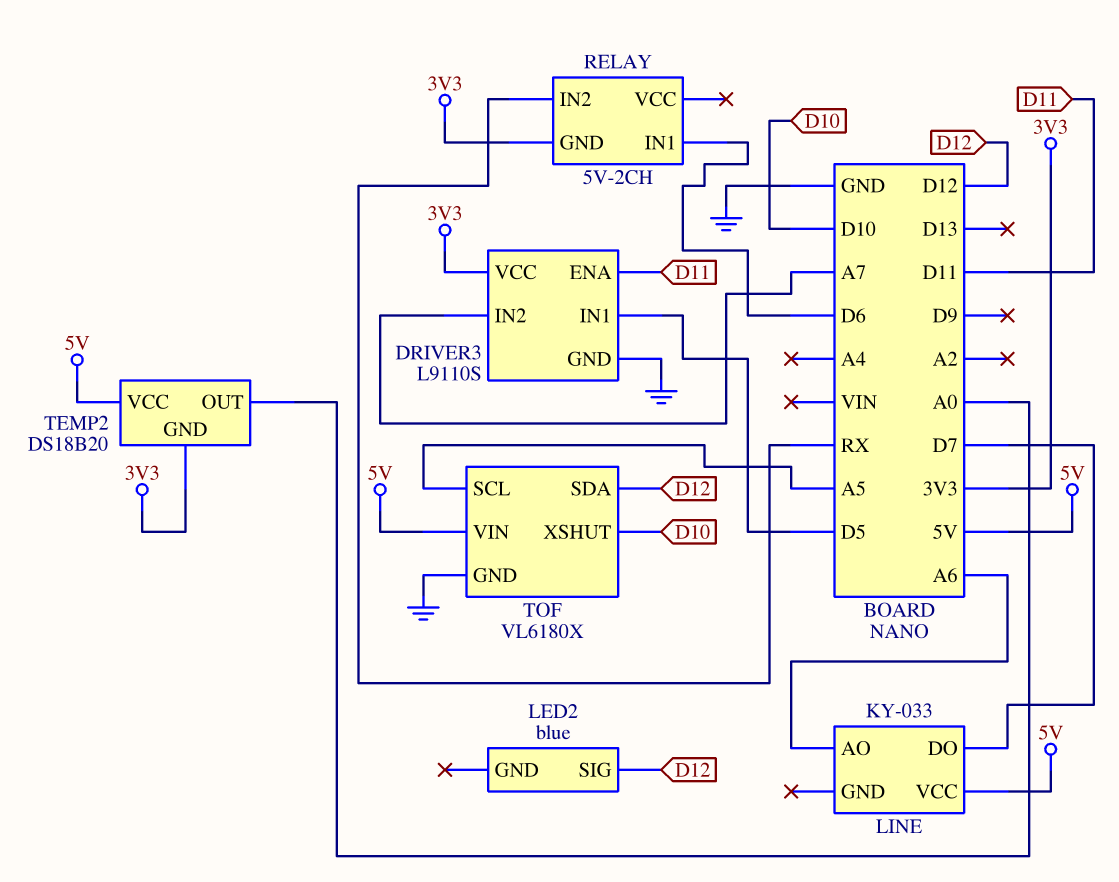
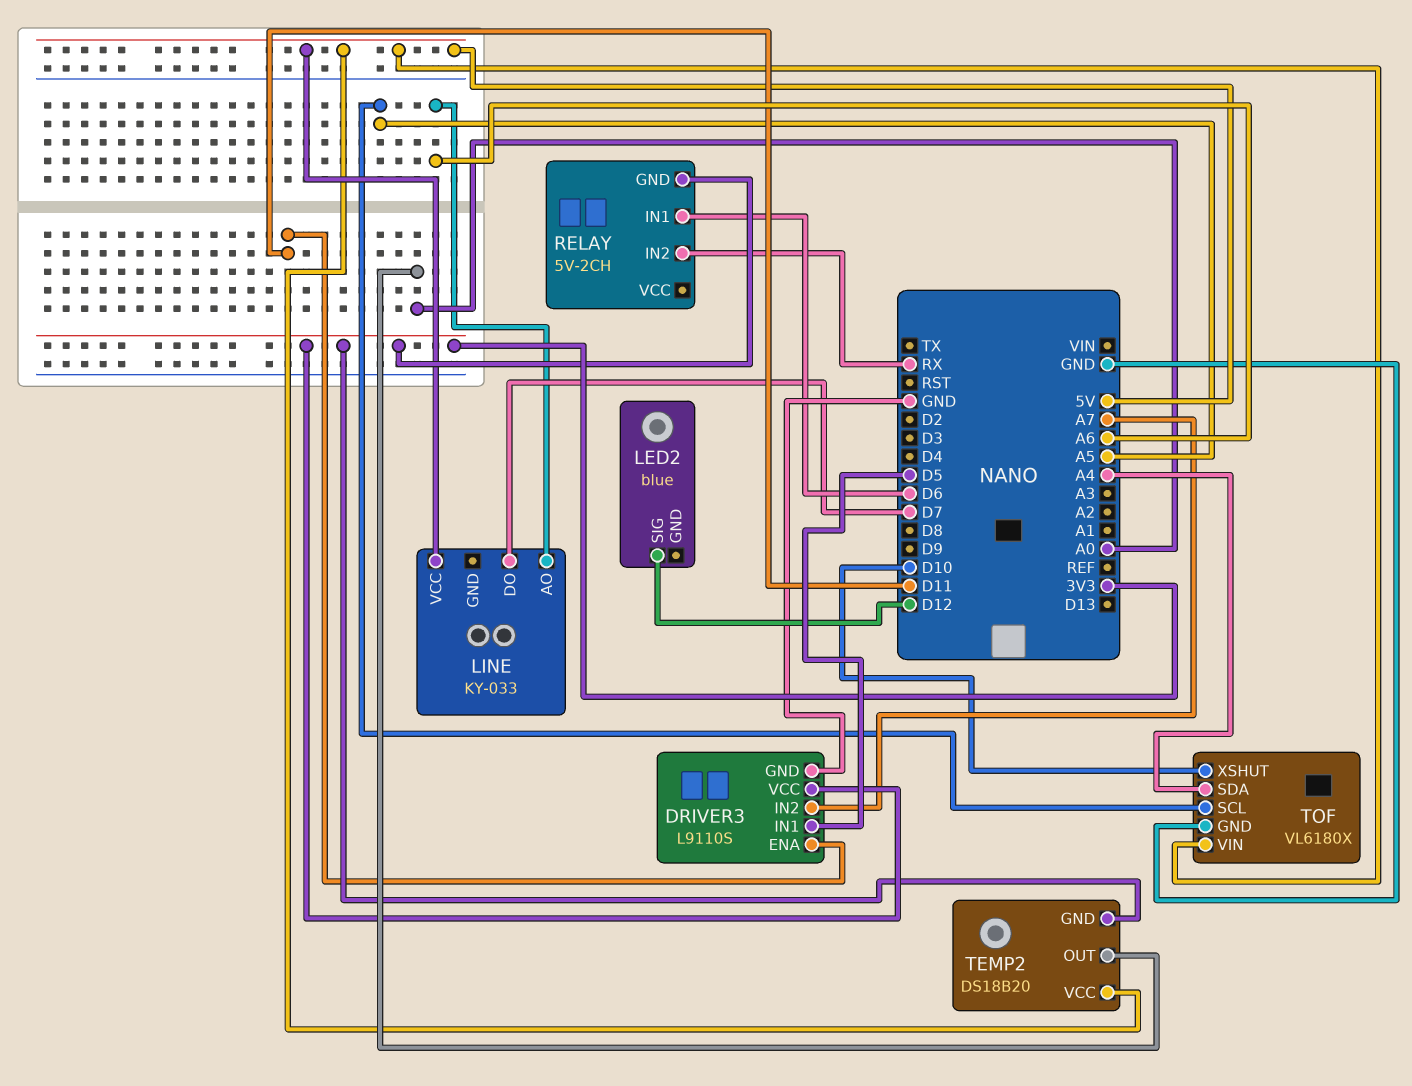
TOF pin SDA: D12 -> A4

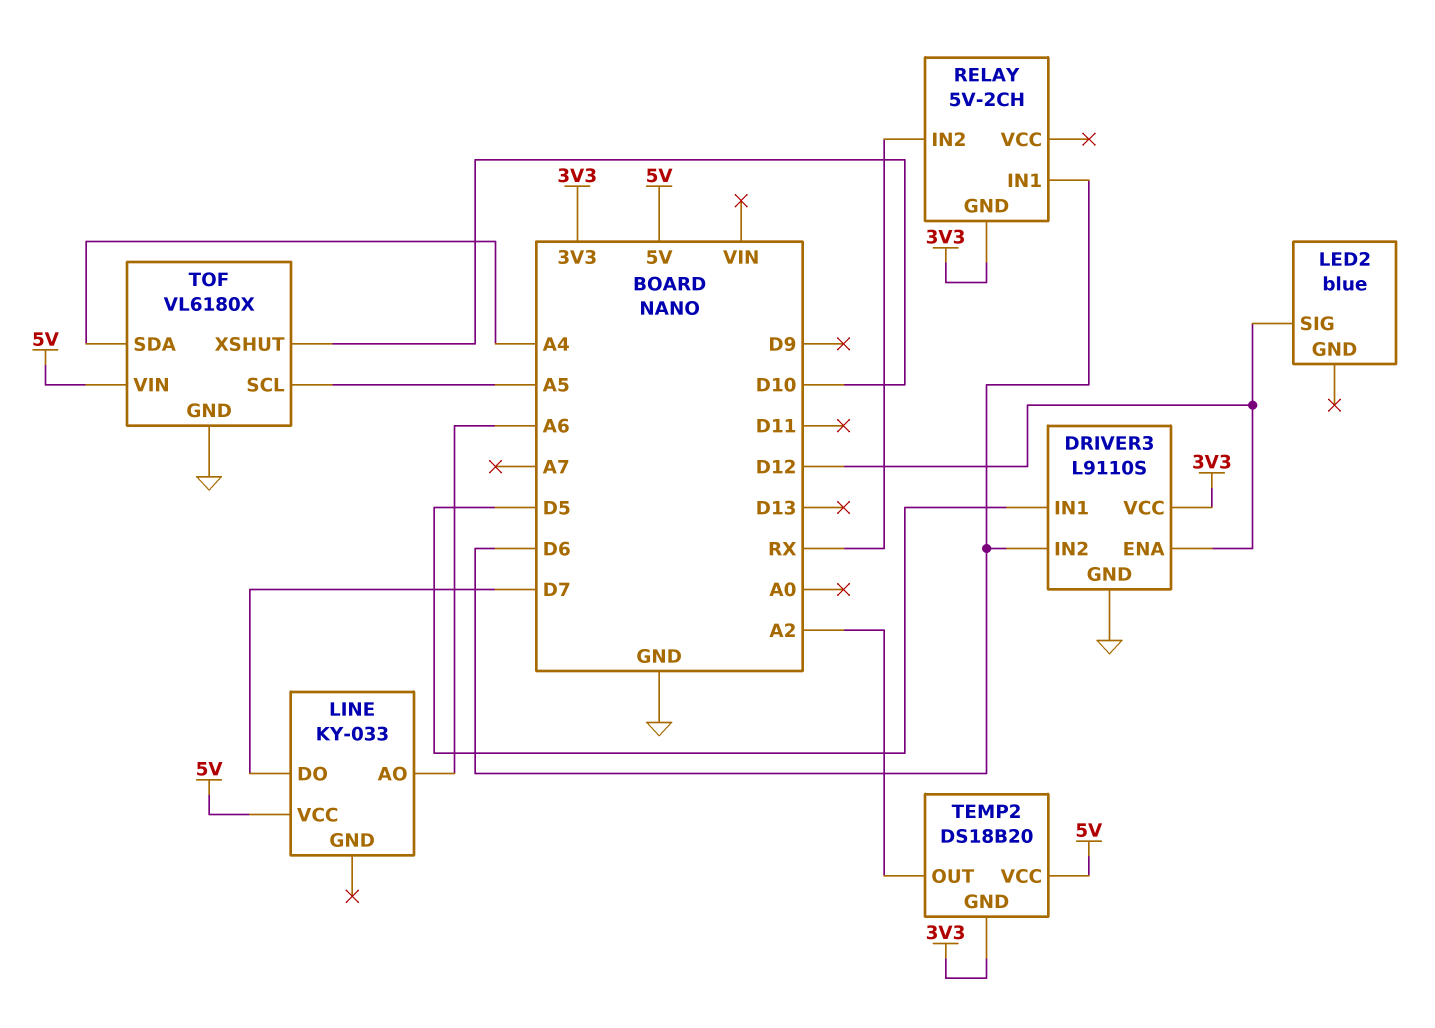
DRIVER3 pin ENA: D11 -> D12
DRIVER3 pin IN2: A7 -> D6
TEMP2 pin OUT: A0 -> A2

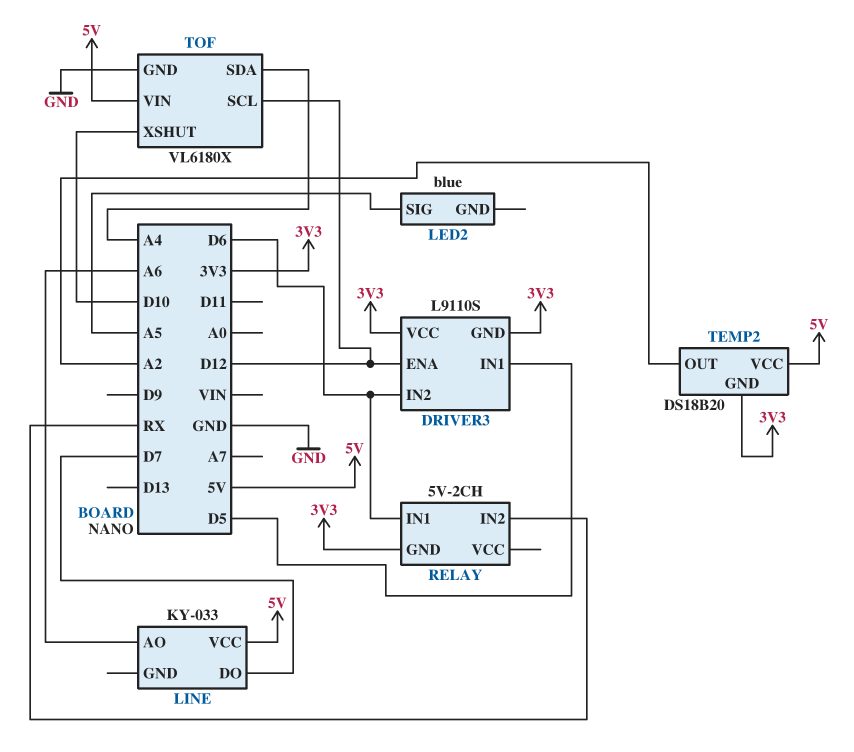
DRIVER3 pin GND: GND -> 3V3
LED2 pin SIG: D12 -> A5
TOF pin SCL: A5 -> D12

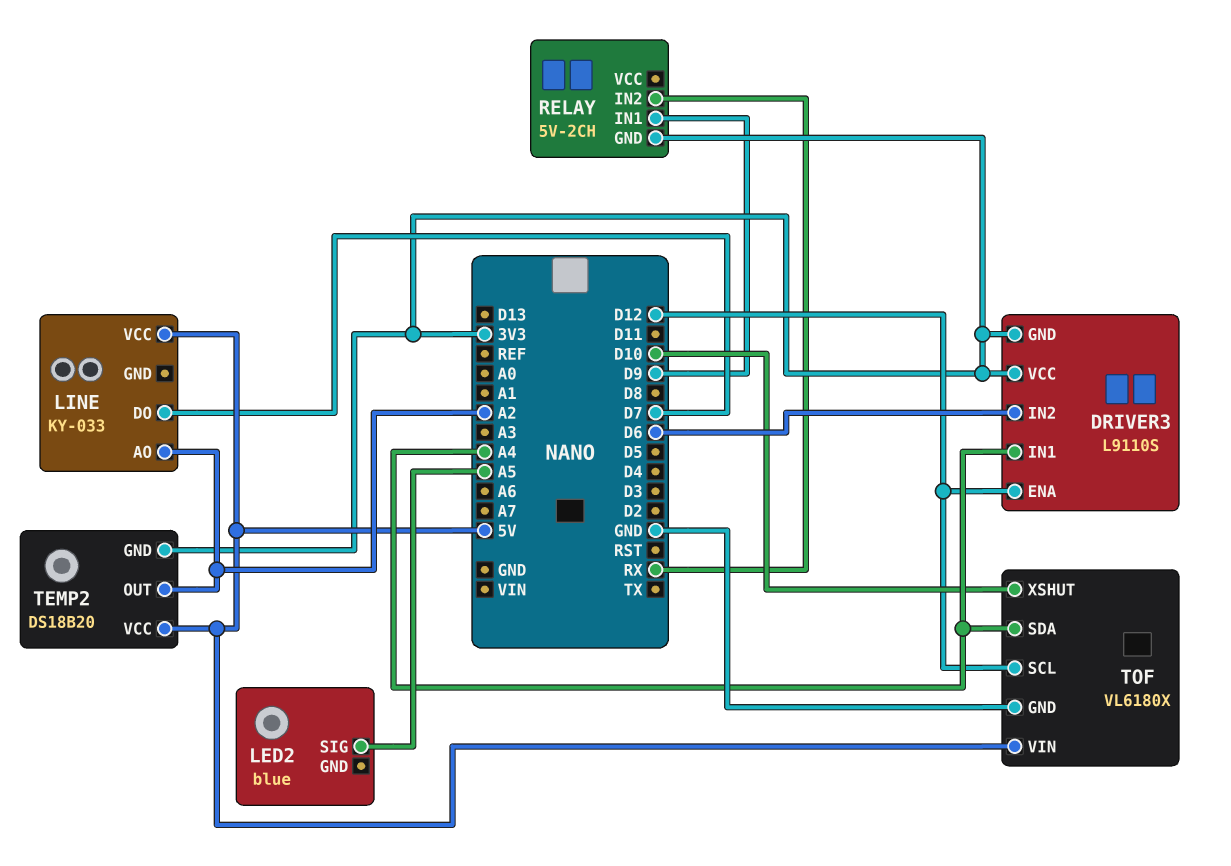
DRIVER3 pin IN1: D5 -> A4
LINE pin AO: A6 -> A2
RELAY pin IN1: D6 -> D9

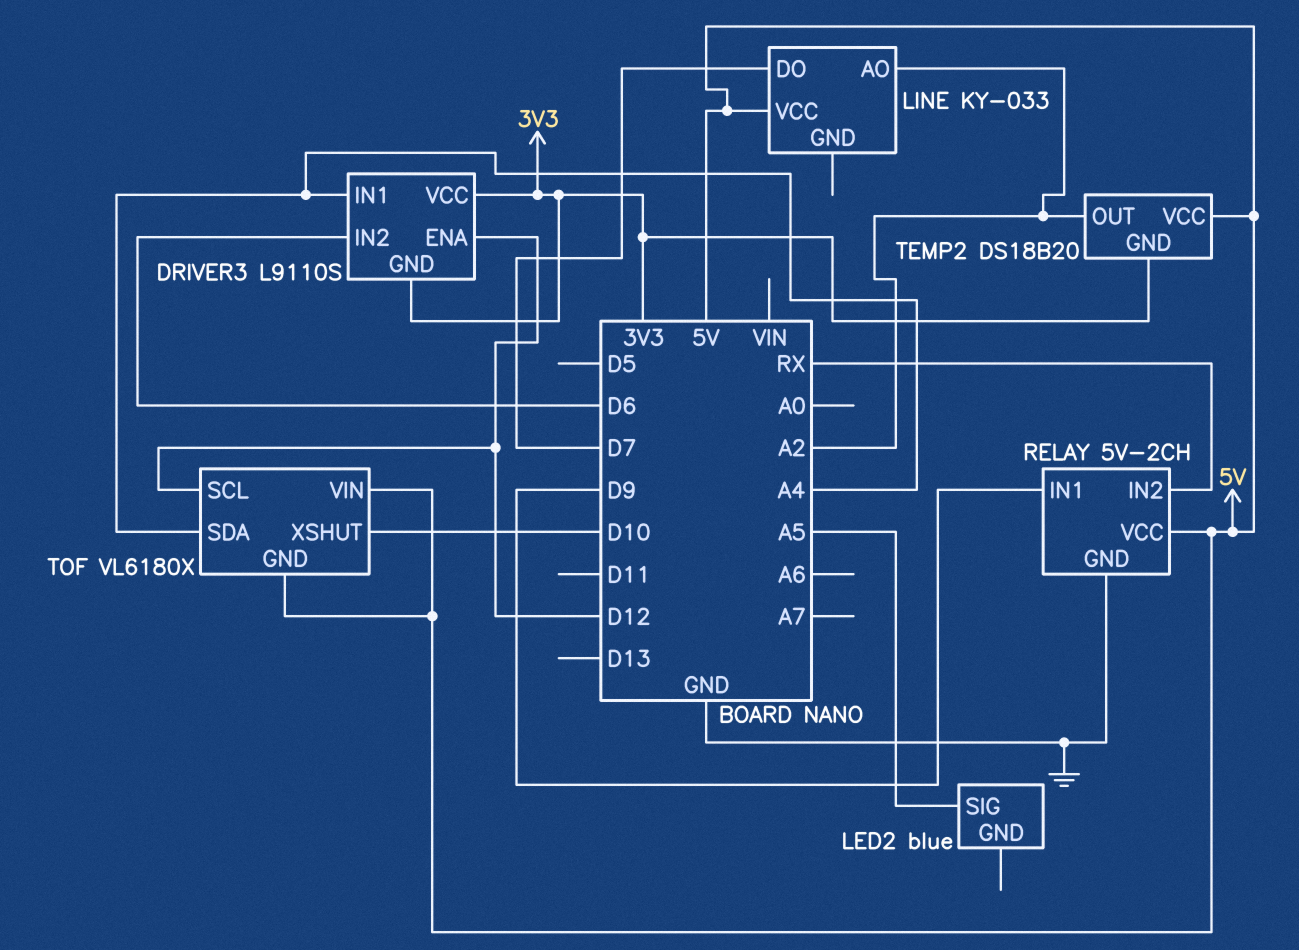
RELAY pin GND: 3V3 -> GND
RELAY pin VCC: none -> 5V
TOF pin GND: GND -> 5V

